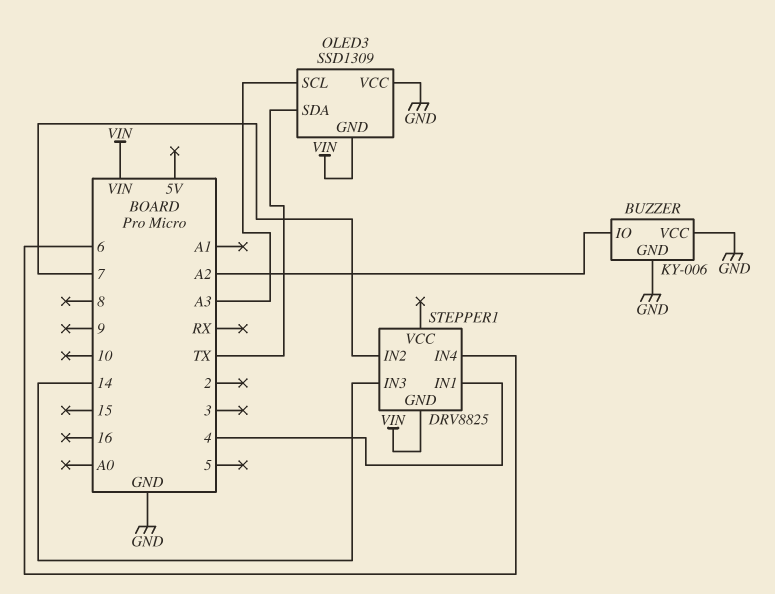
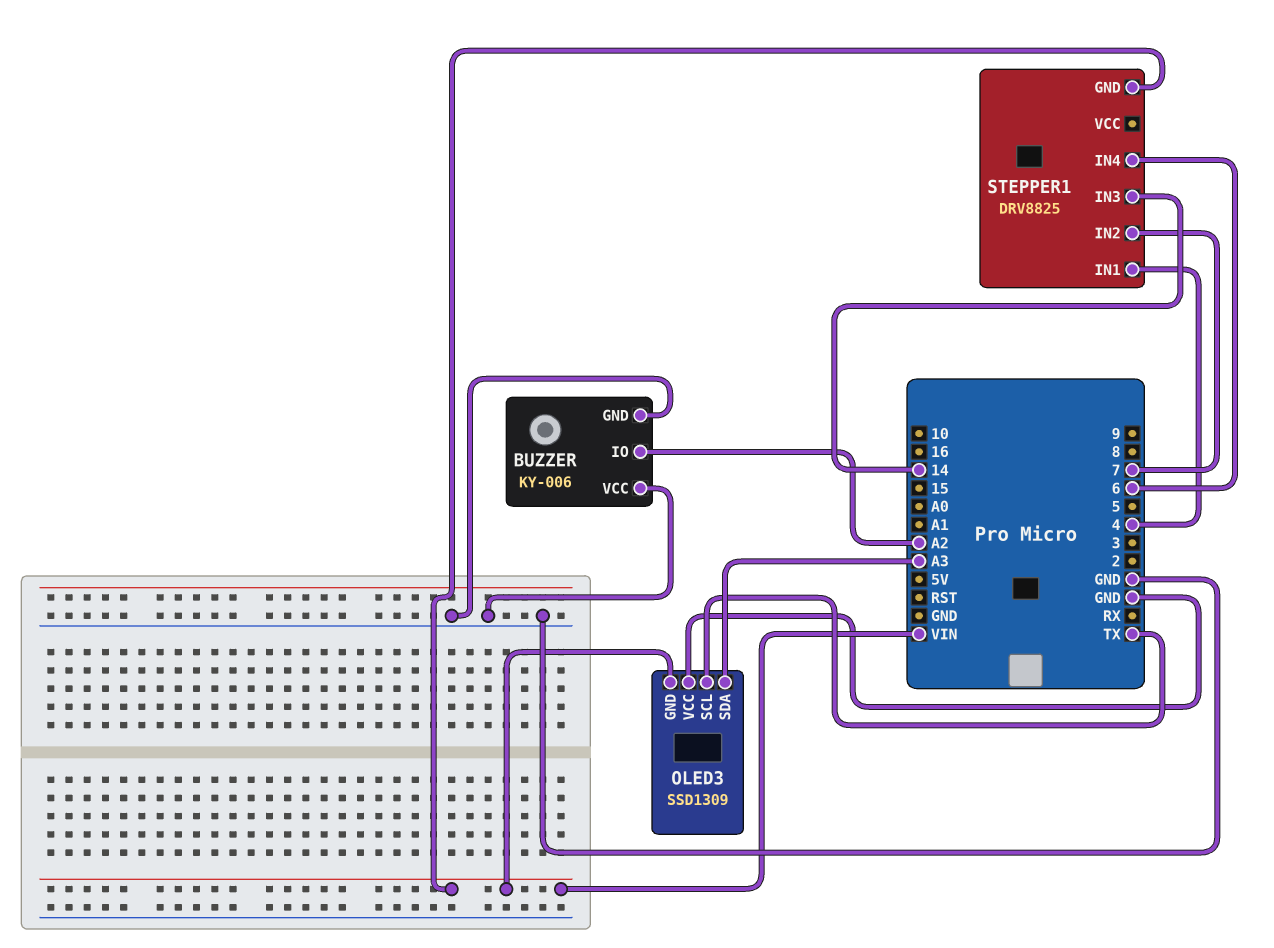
OLED3 pin SCL: A3 -> TX
OLED3 pin SDA: TX -> A3

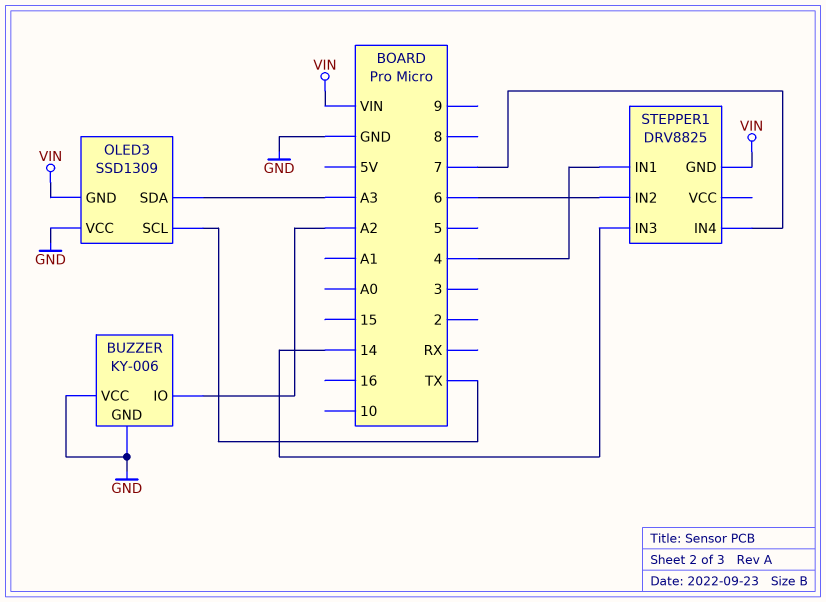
STEPPER1 pin IN2: 7 -> 6
STEPPER1 pin IN4: 6 -> 7

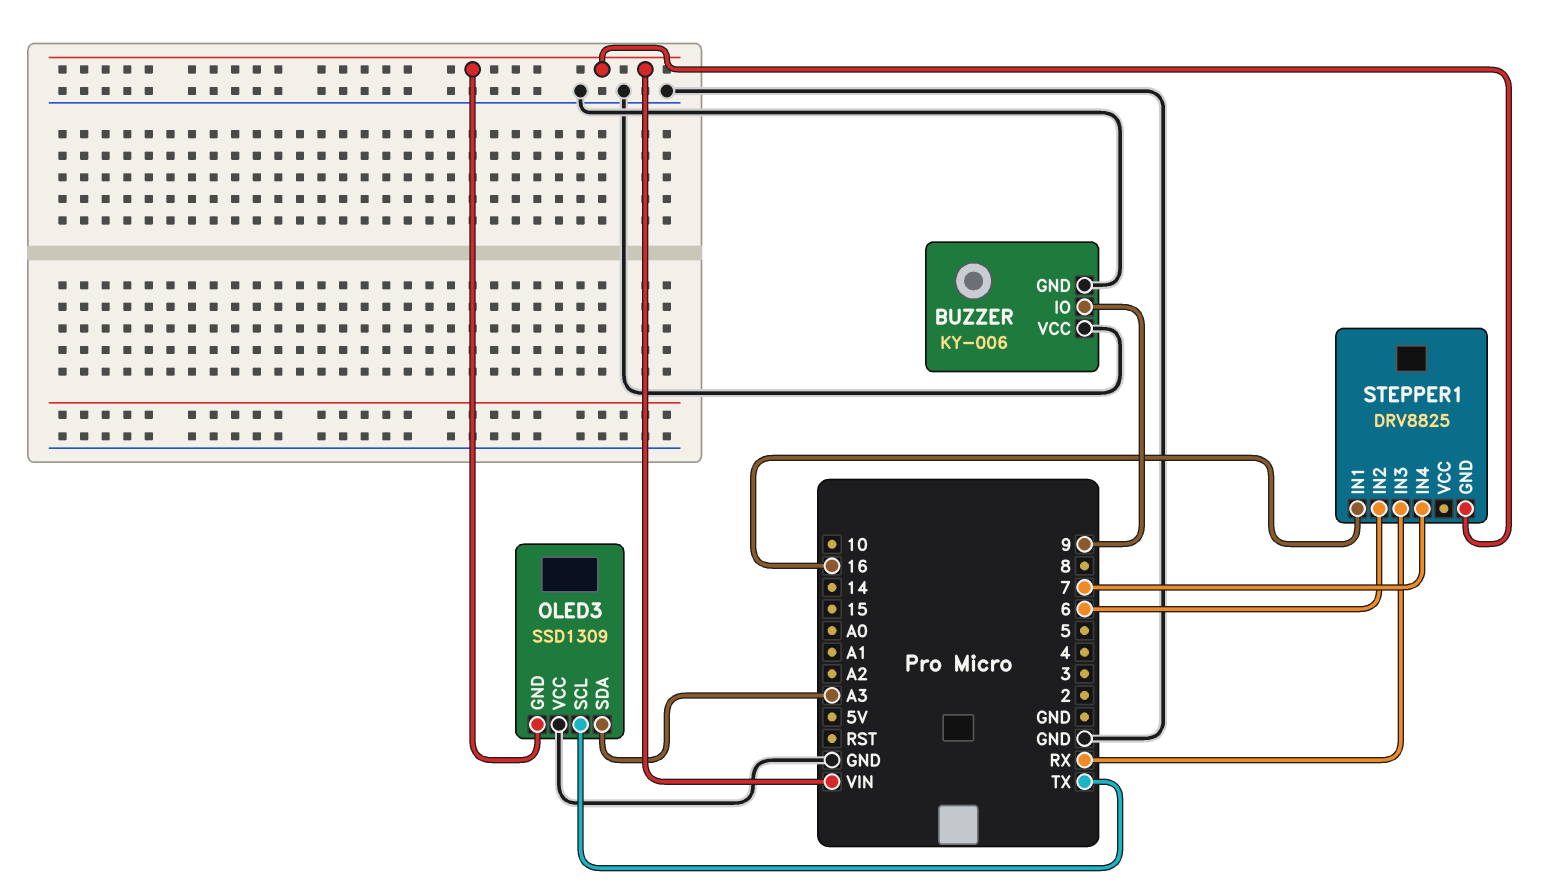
BUZZER pin IO: A2 -> 9
STEPPER1 pin IN1: 4 -> 16
STEPPER1 pin IN3: 14 -> RX

